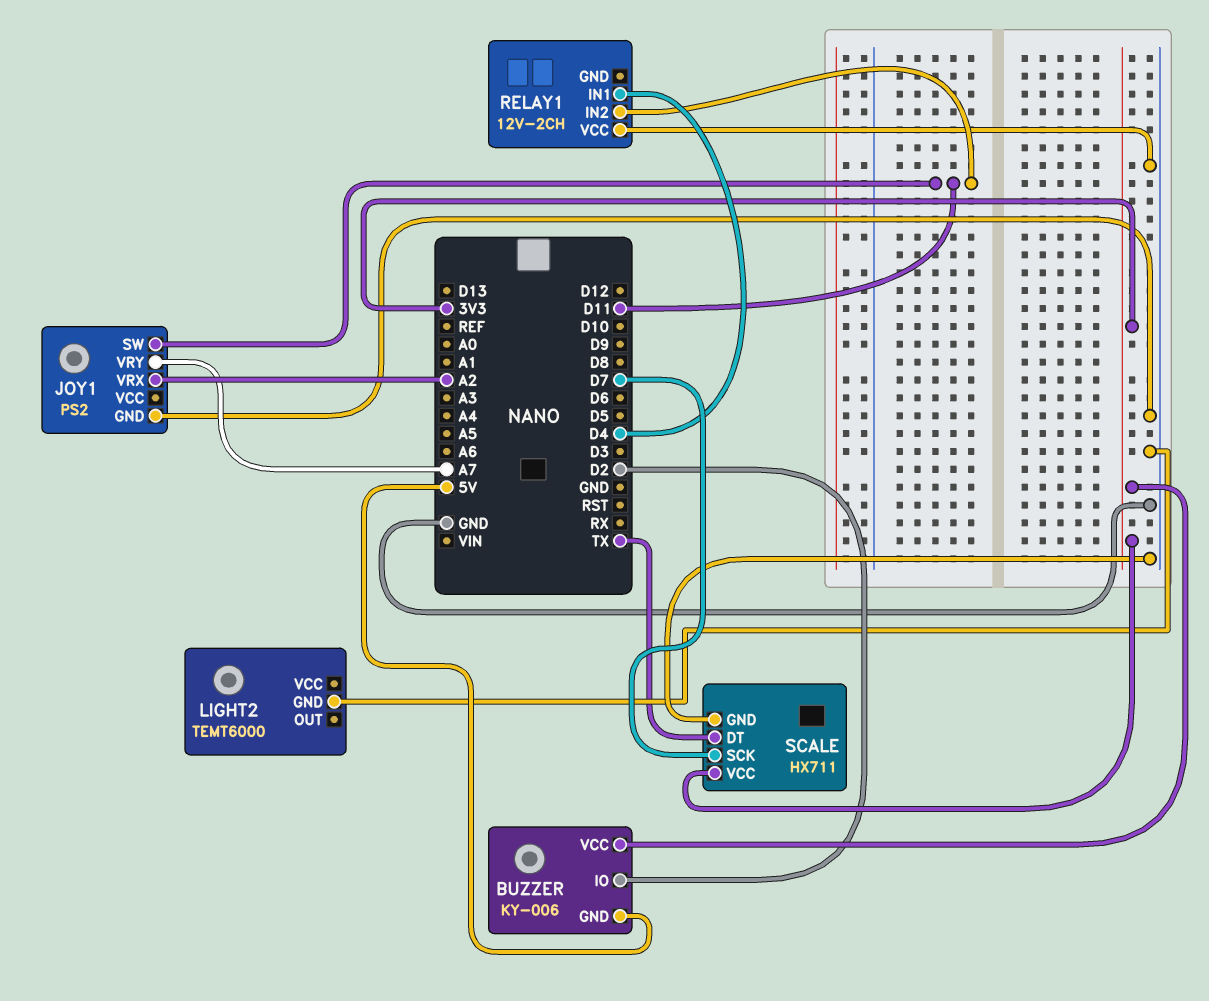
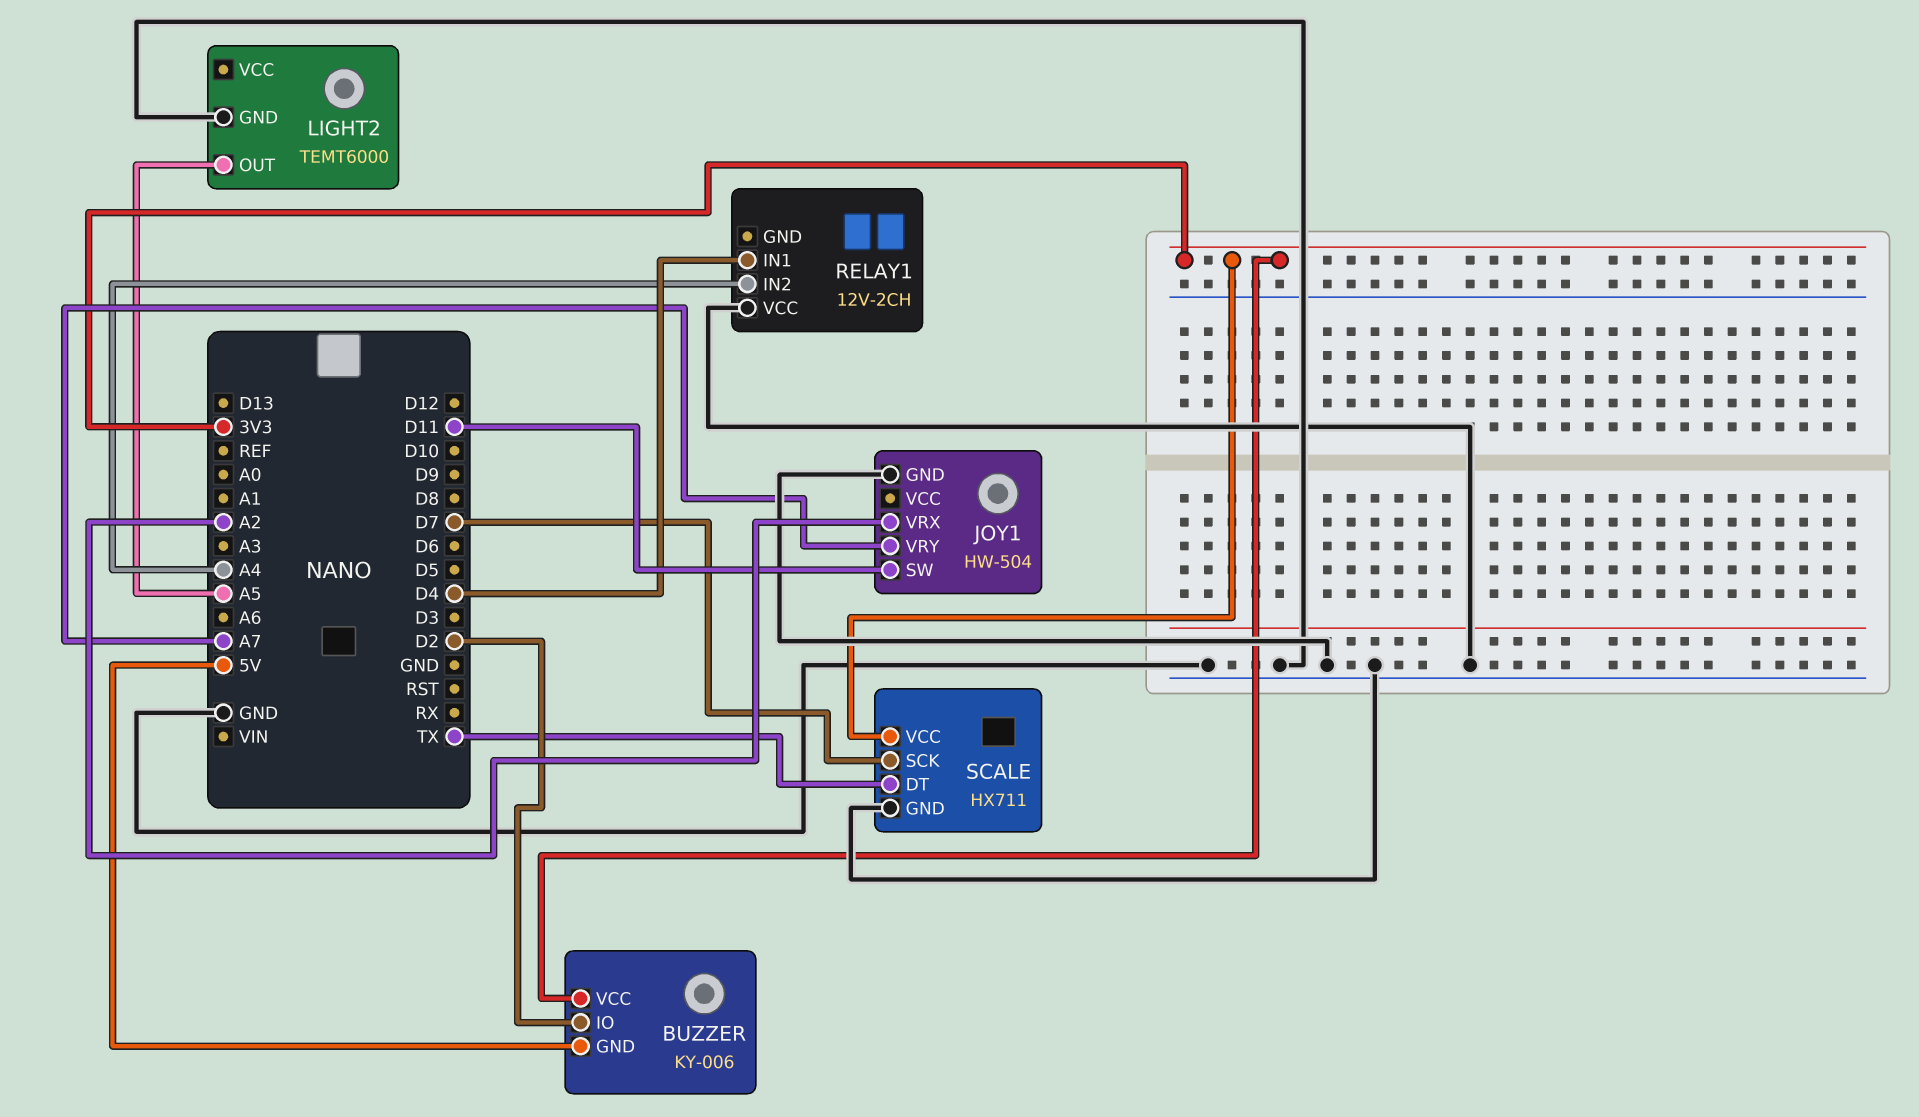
JOY1: PS2 -> HW-504
LIGHT2 pin OUT: none -> A5
RELAY1 pin IN2: D11 -> A4

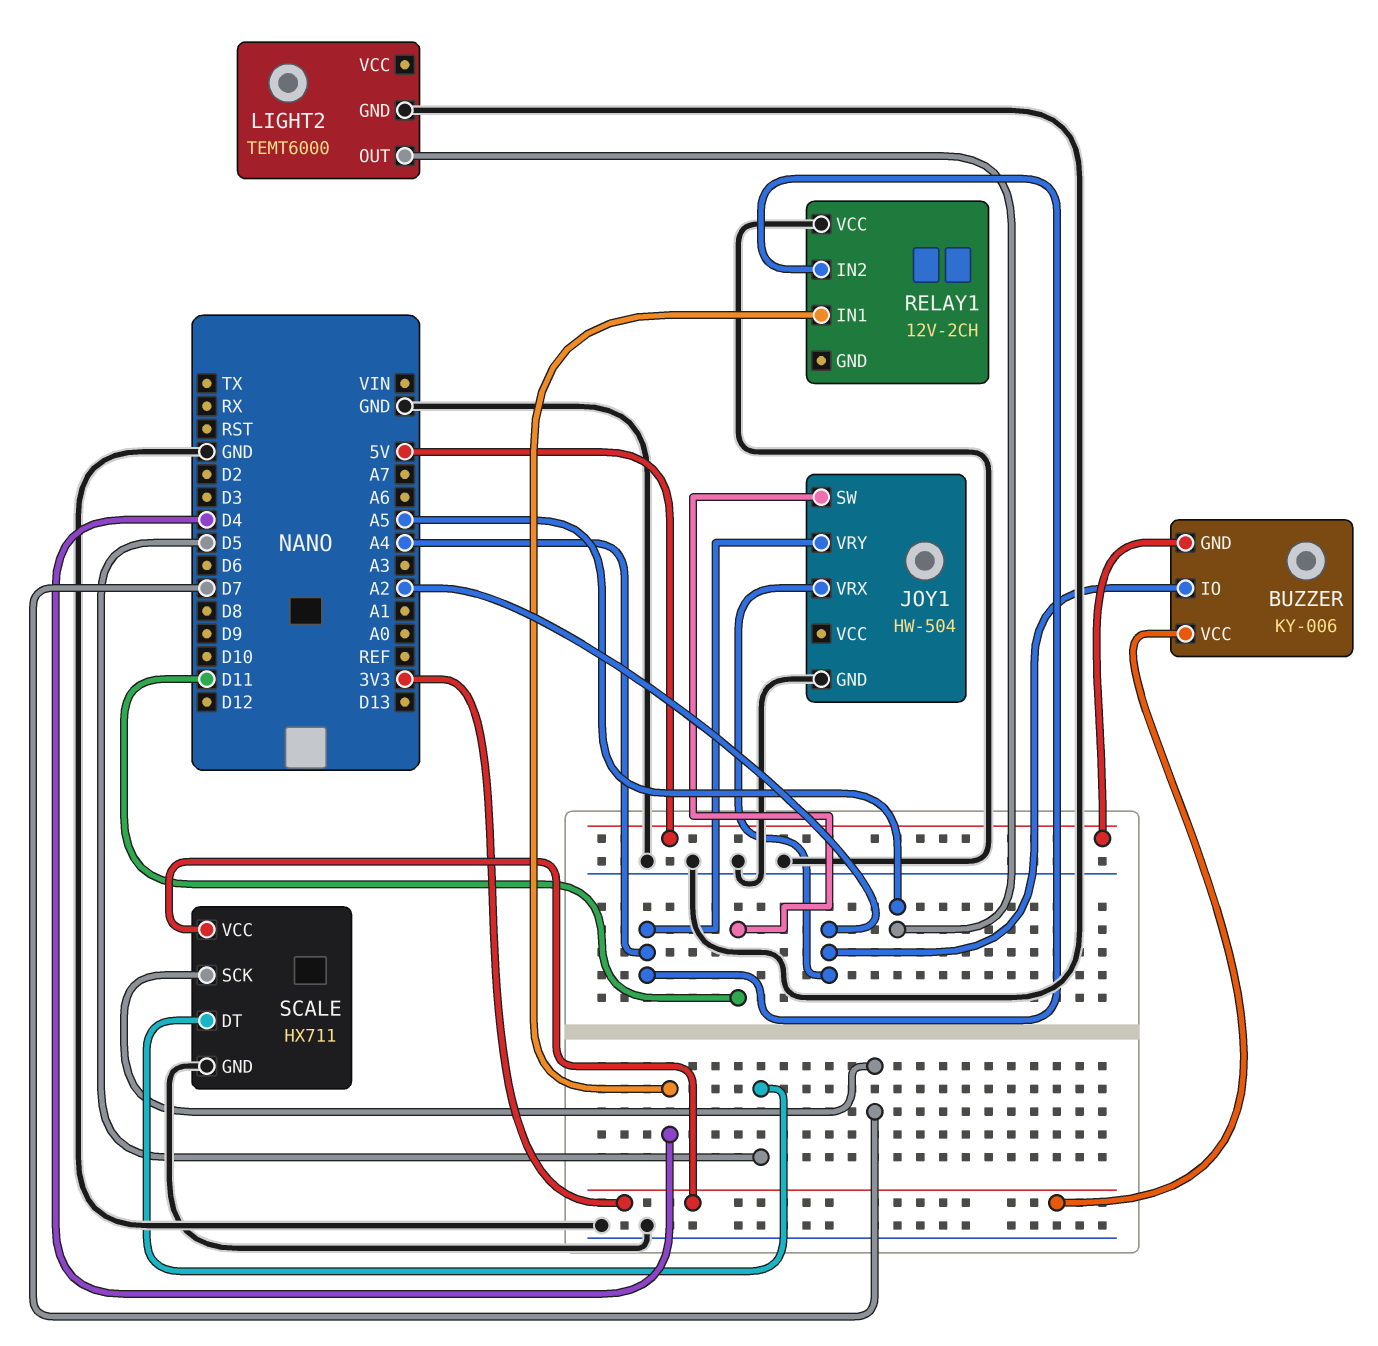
BUZZER pin IO: D2 -> A2
JOY1 pin VRY: A7 -> A4
SCALE pin DT: TX -> D5

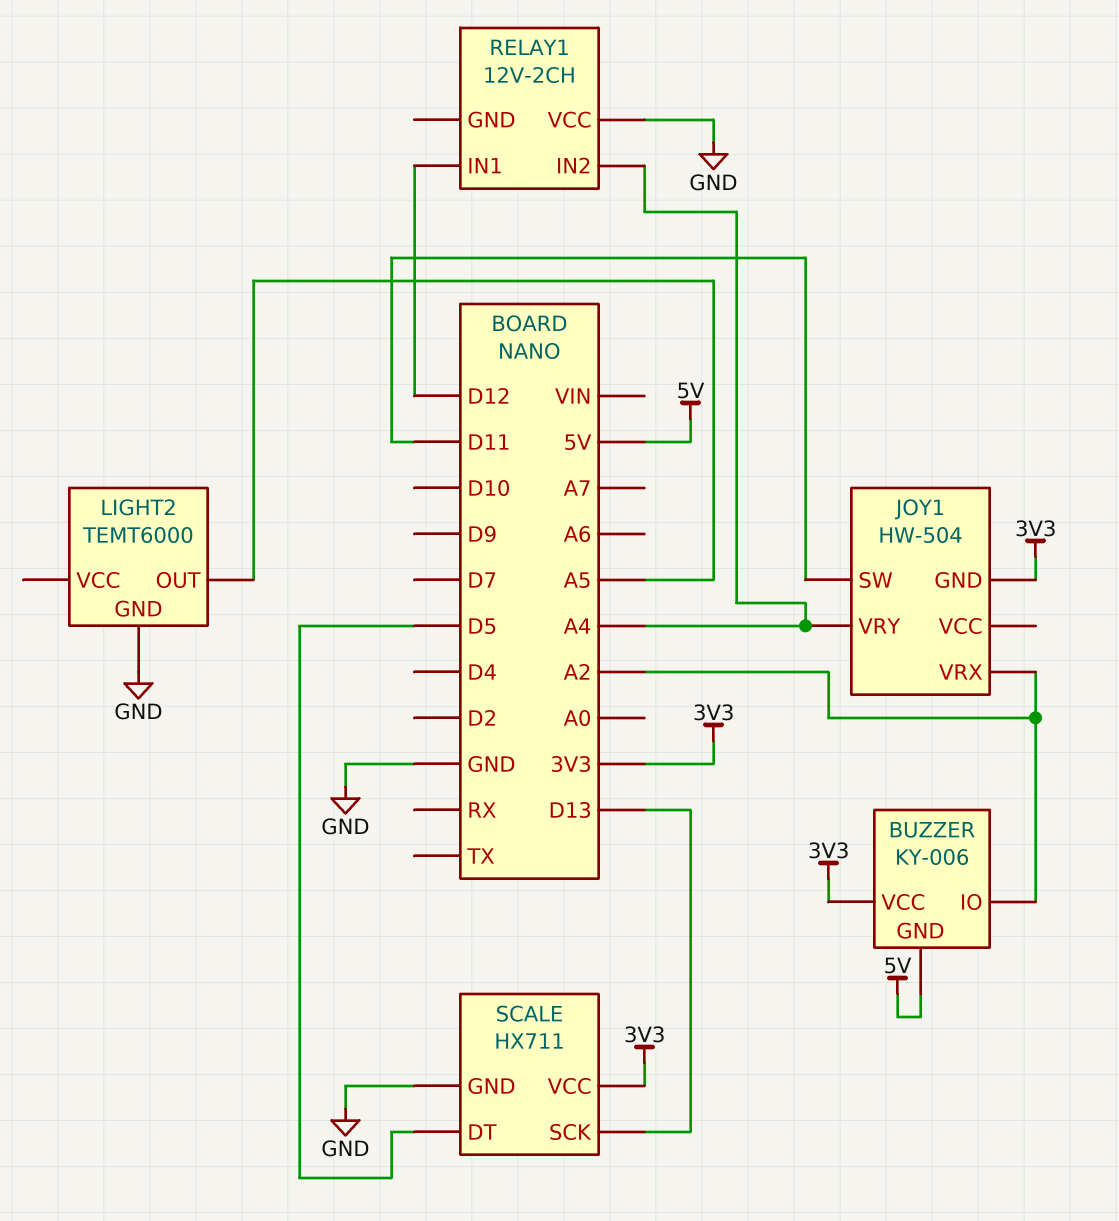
JOY1 pin GND: GND -> 3V3
RELAY1 pin IN1: D4 -> D12
SCALE pin SCK: D7 -> D13

